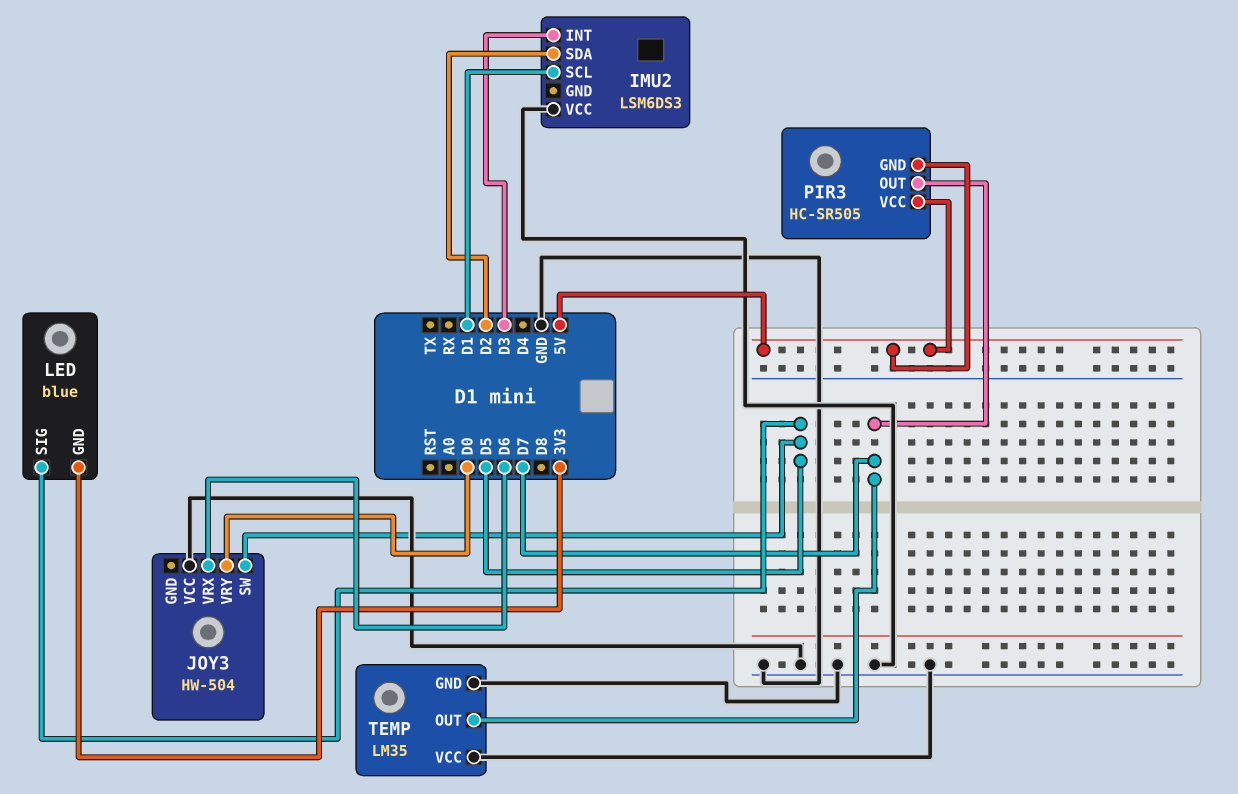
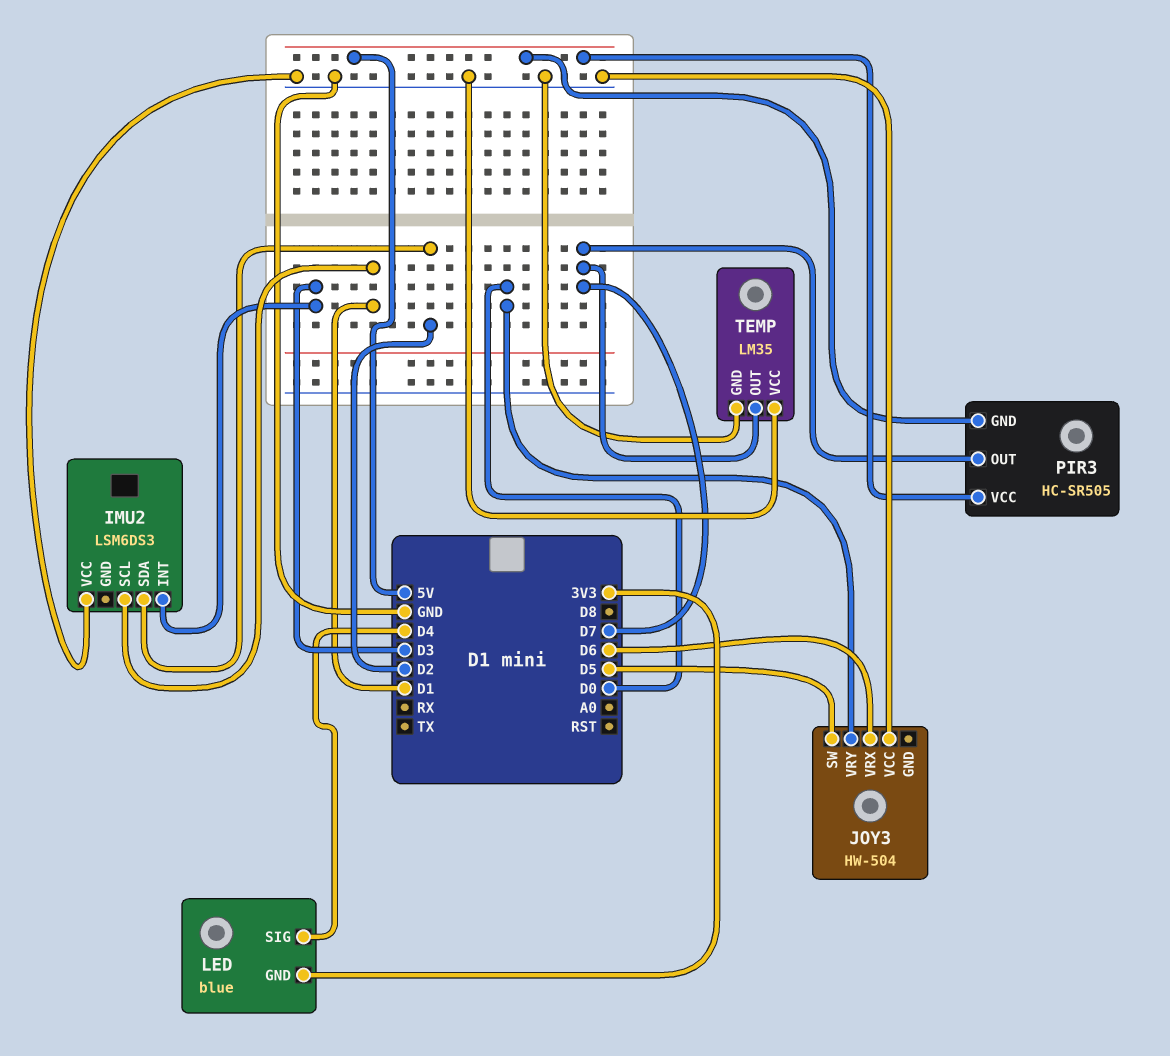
LED pin SIG: D5 -> D4

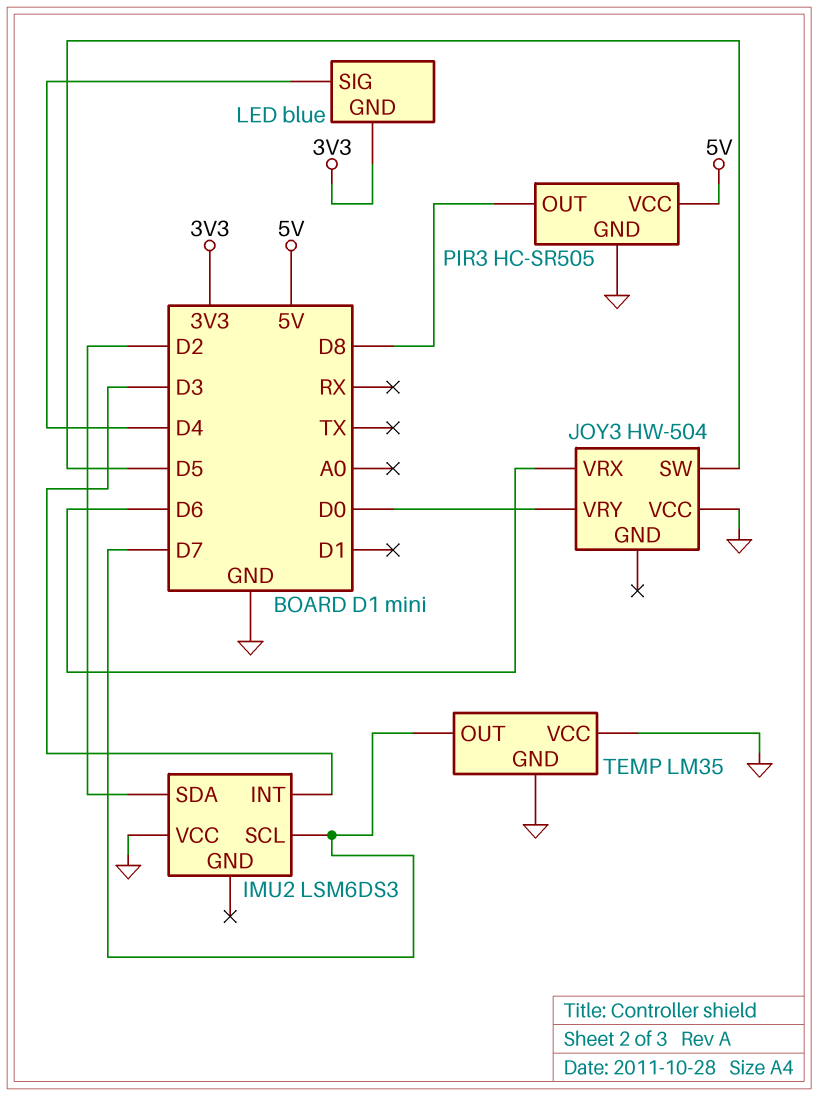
IMU2 pin SCL: D1 -> D7
PIR3 pin GND: 5V -> GND
PIR3 pin OUT: D7 -> D8

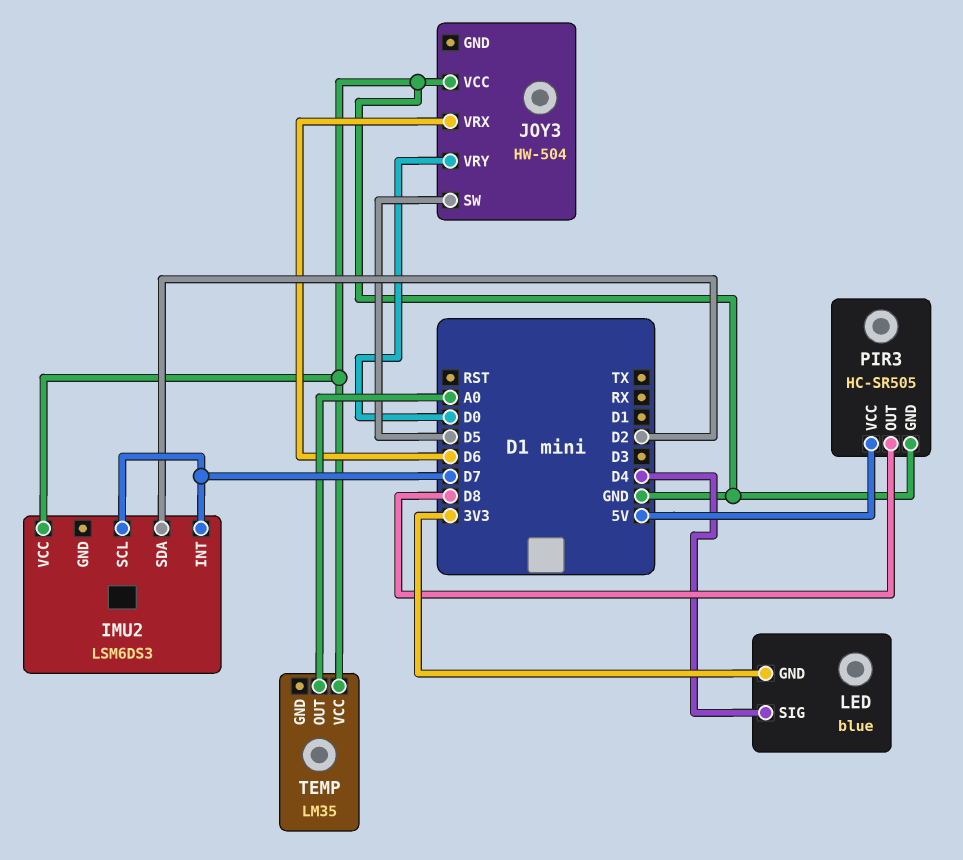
IMU2 pin INT: D3 -> D7
TEMP pin GND: GND -> none
TEMP pin OUT: D7 -> A0

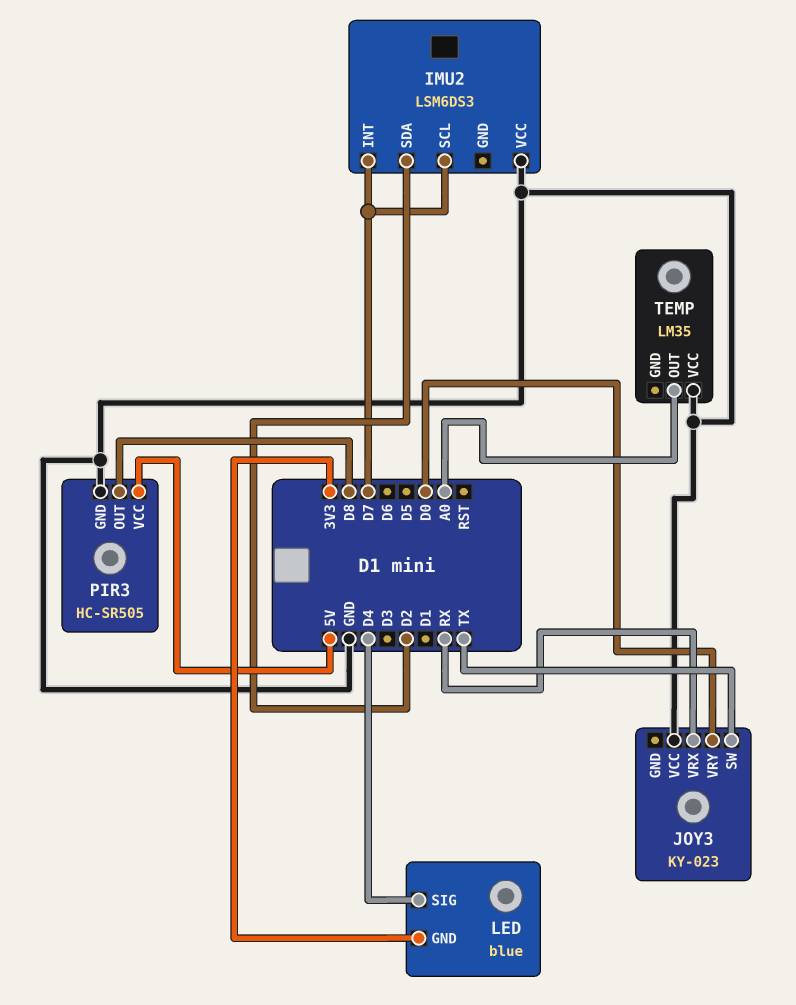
JOY3: HW-504 -> KY-023
JOY3 pin SW: D5 -> TX
JOY3 pin VRX: D6 -> RX

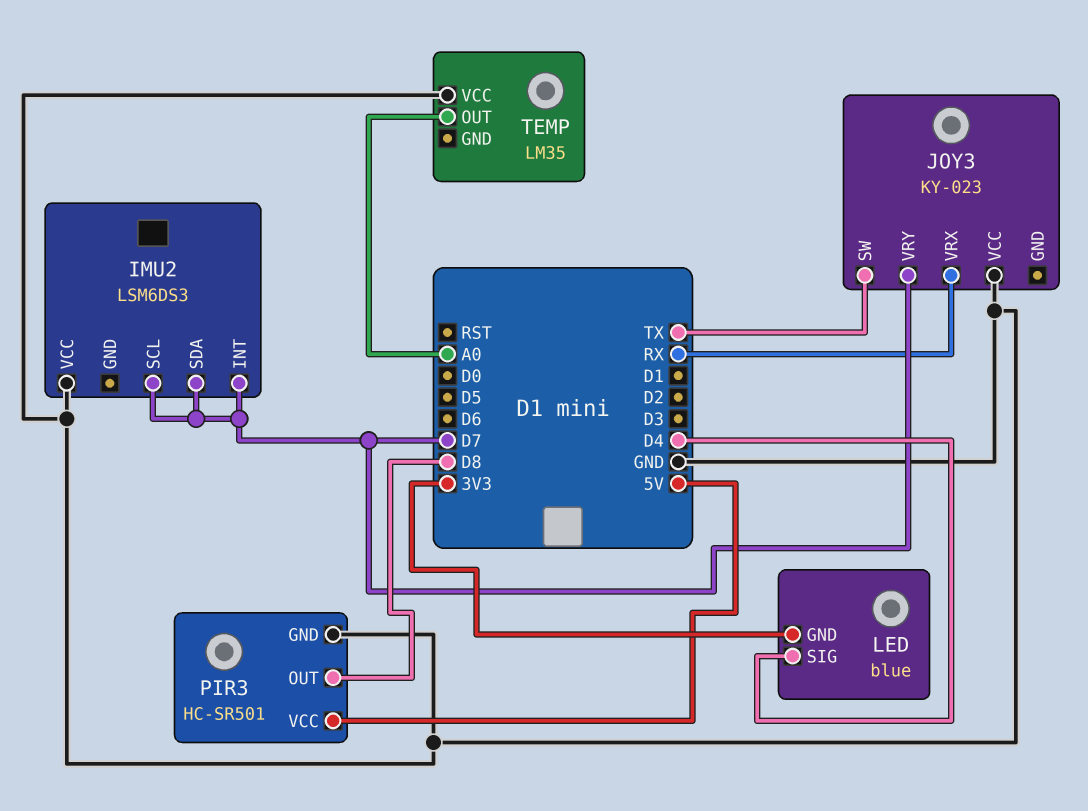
IMU2 pin SDA: D2 -> D7
JOY3 pin VRY: D0 -> D7
PIR3: HC-SR505 -> HC-SR501

